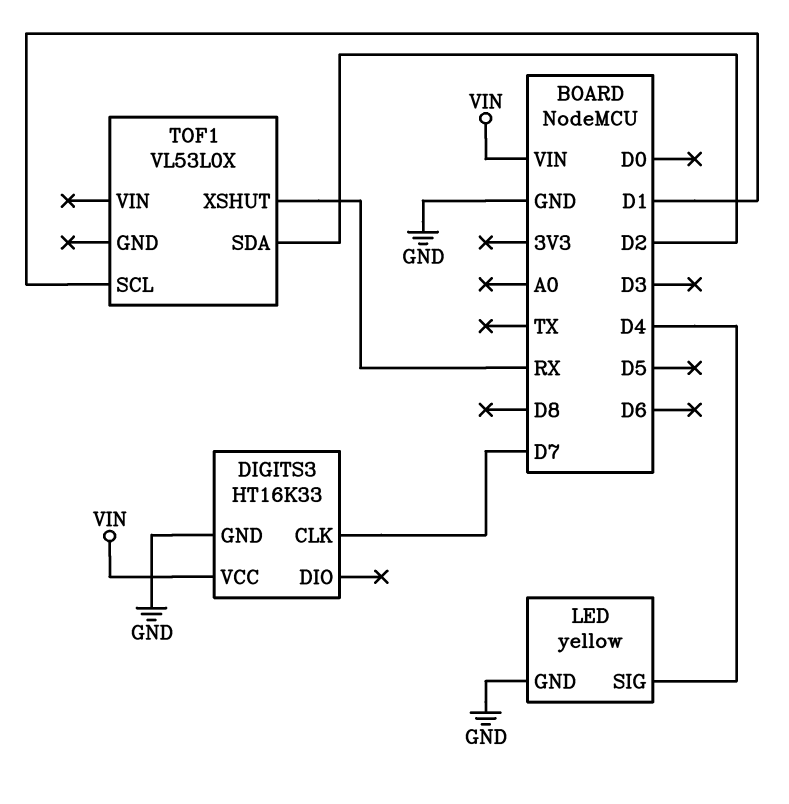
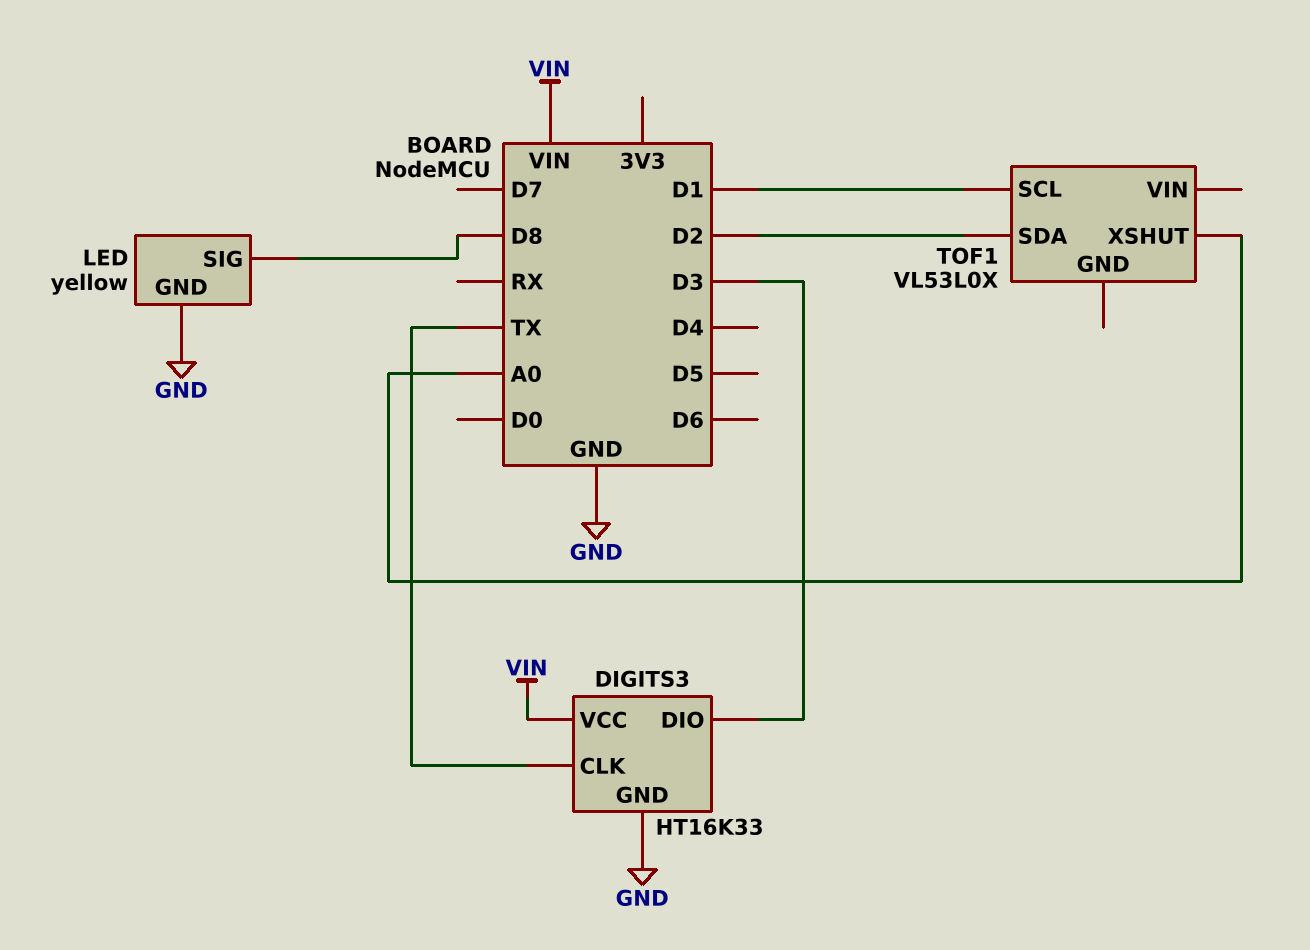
DIGITS3 pin CLK: D7 -> TX
DIGITS3 pin DIO: none -> D3
LED pin SIG: D4 -> D8
TOF1 pin XSHUT: RX -> A0

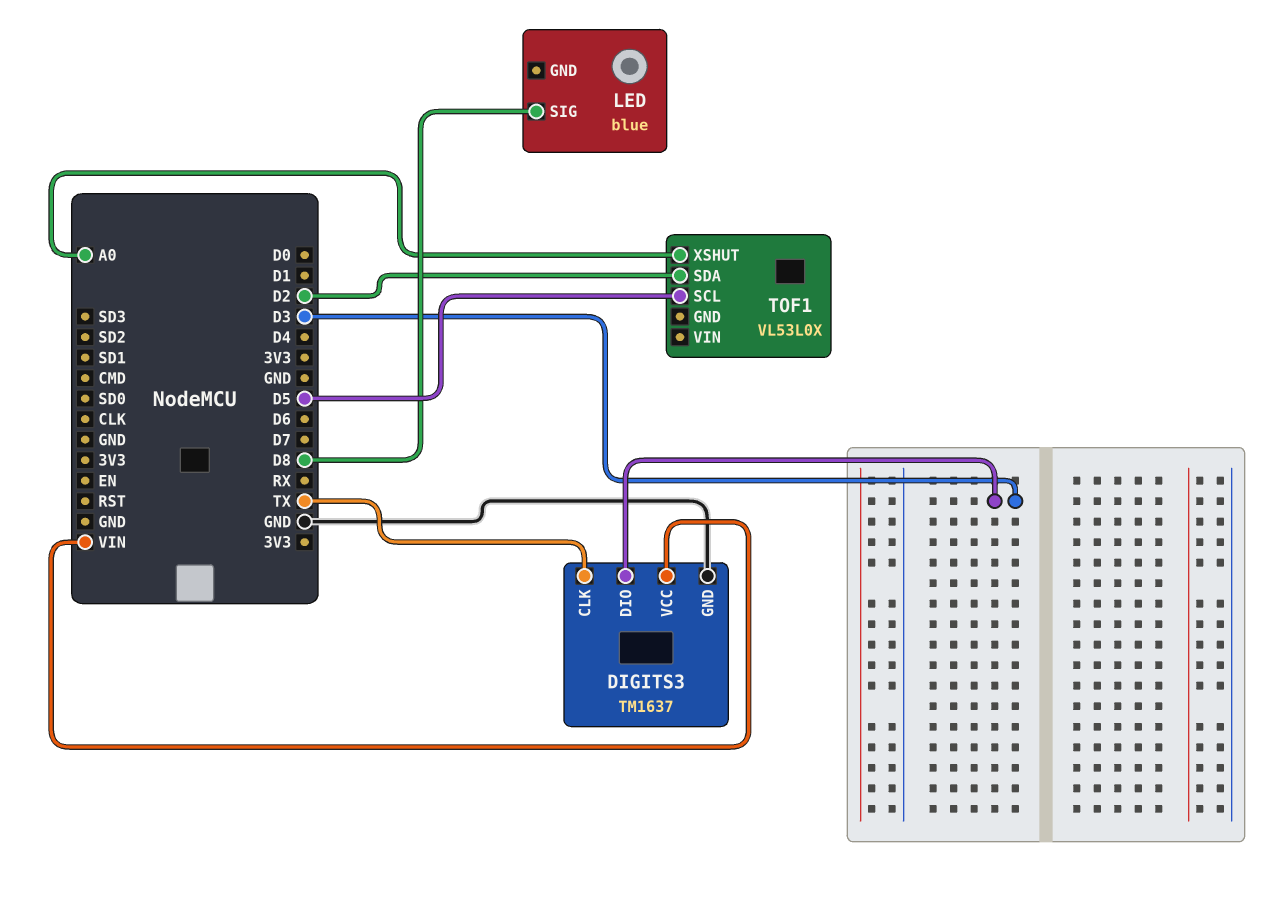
DIGITS3: HT16K33 -> TM1637
LED: yellow -> blue
LED pin GND: GND -> none
TOF1 pin SCL: D1 -> D5

